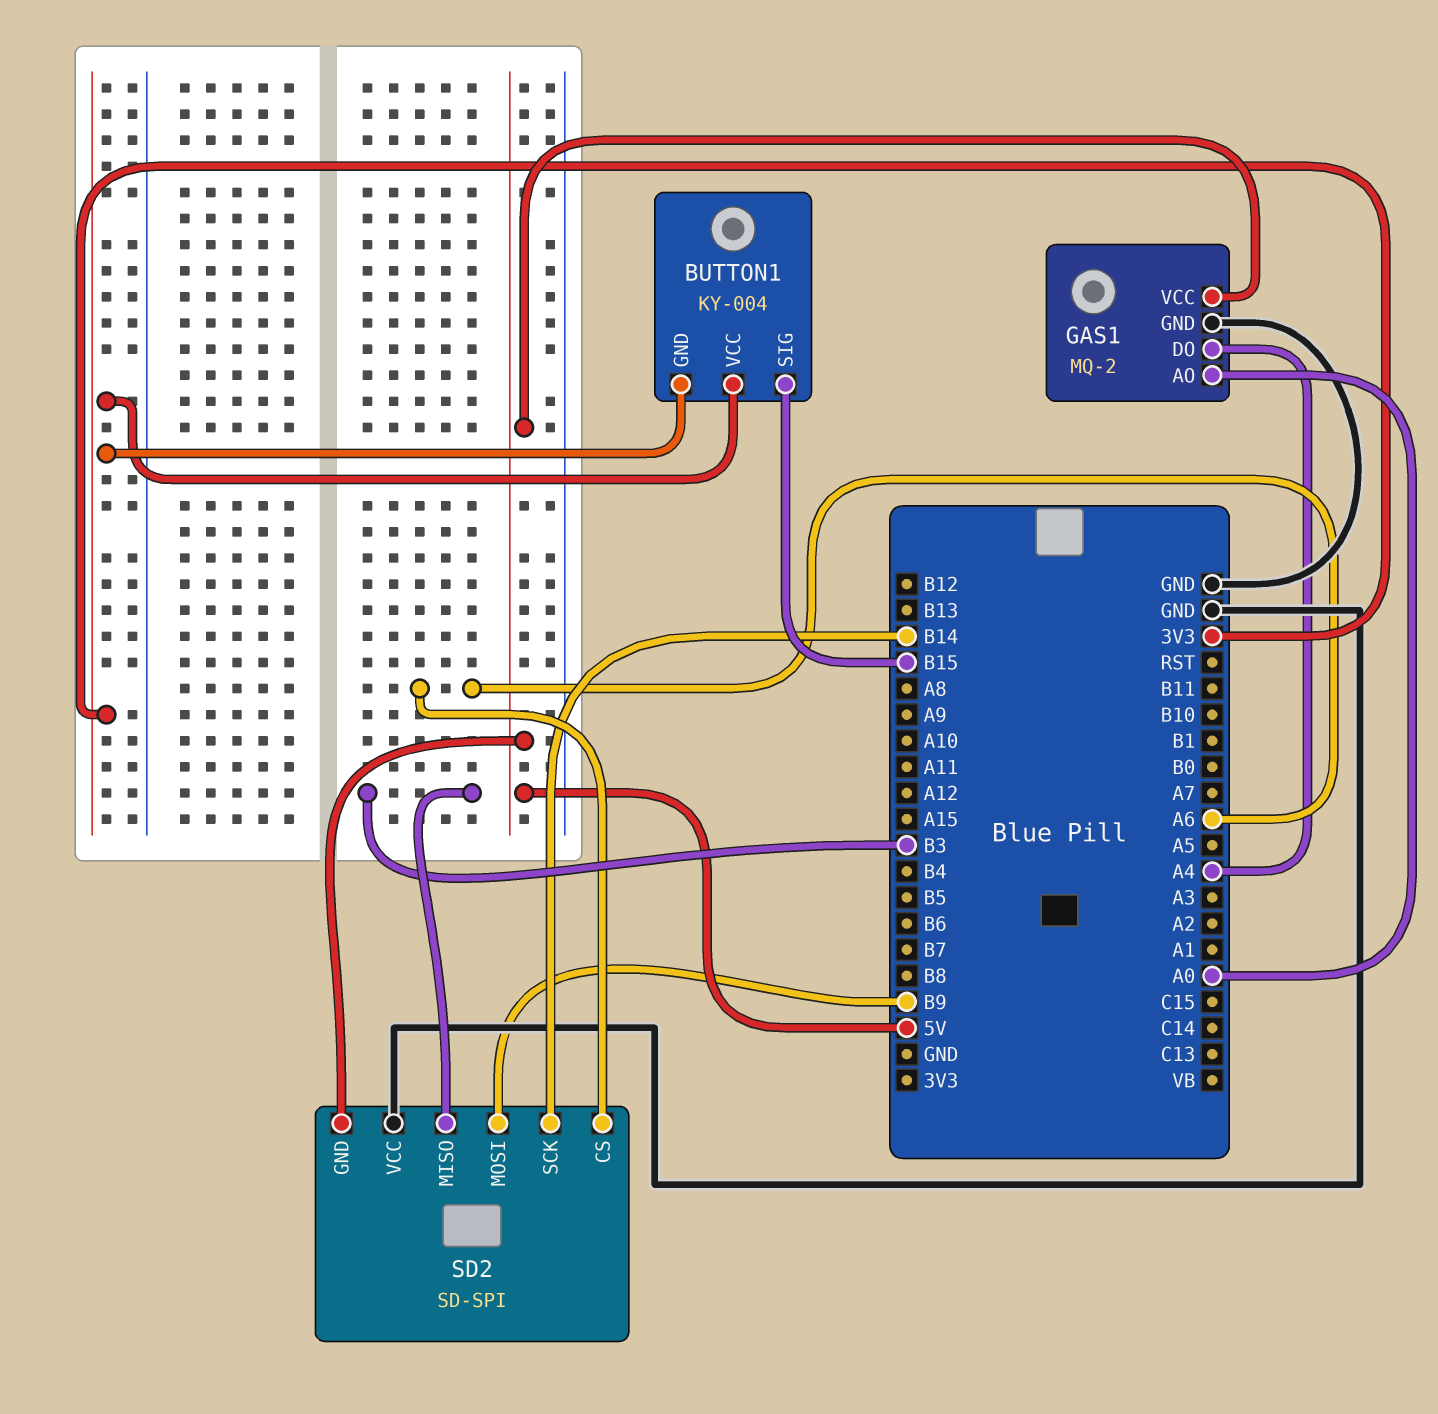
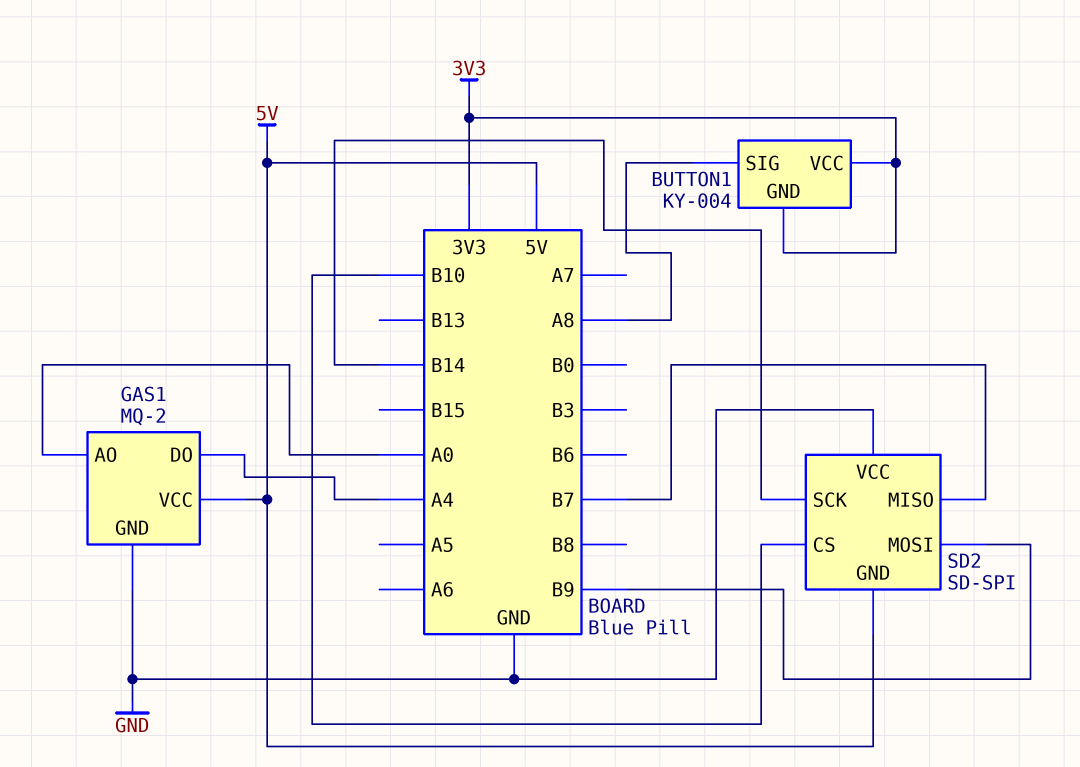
BUTTON1 pin SIG: B15 -> A8
SD2 pin CS: A6 -> B10
SD2 pin MISO: B3 -> B7

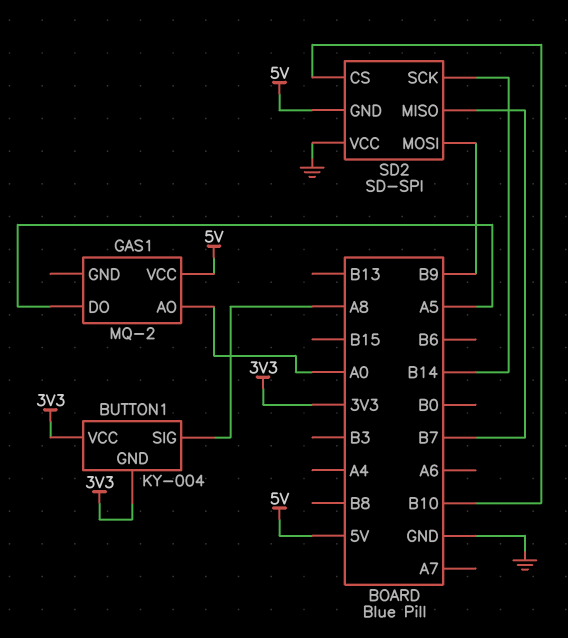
GAS1 pin DO: A4 -> A5
GAS1 pin GND: GND -> none

